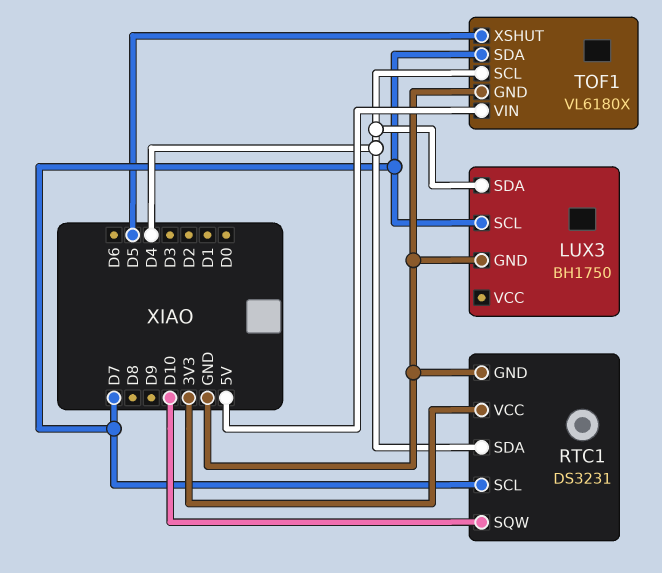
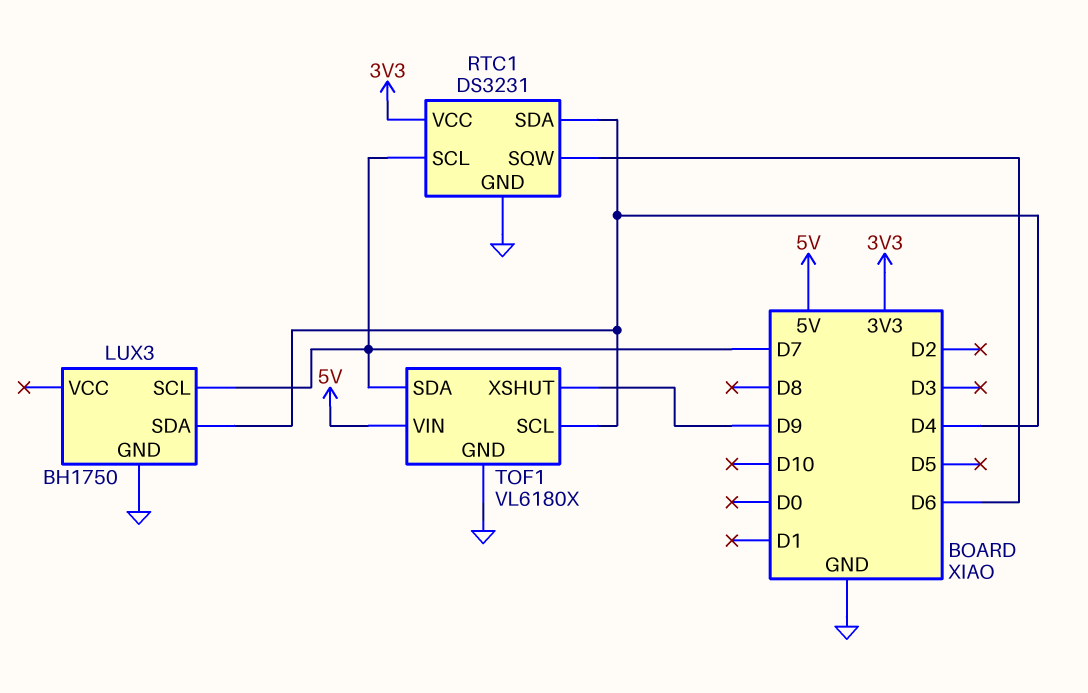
RTC1 pin SQW: D10 -> D6
TOF1 pin XSHUT: D5 -> D9

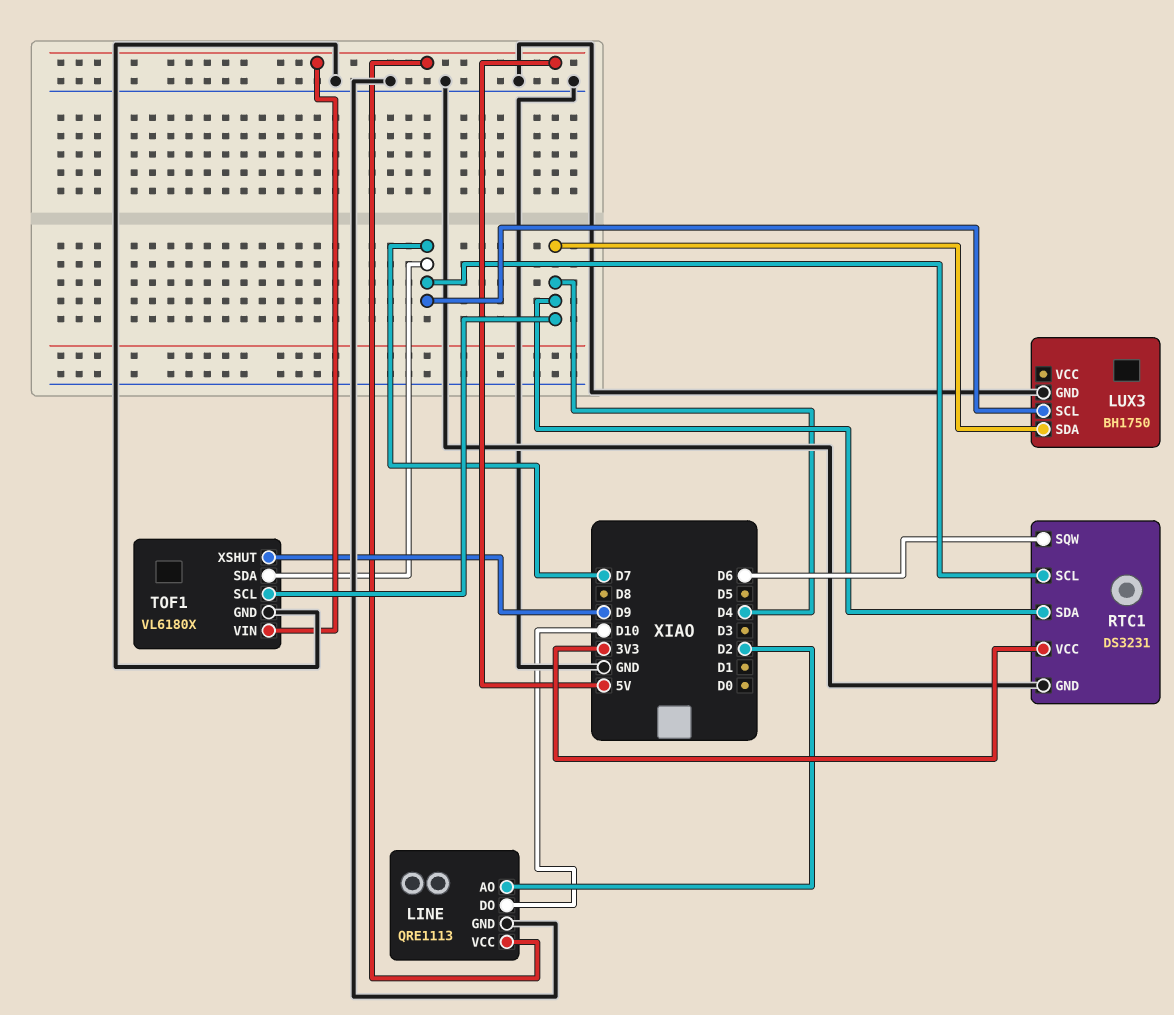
LINE: none -> QRE1113
LINE pin AO: none -> D2
LINE pin DO: none -> D10
LINE pin GND: none -> GND
LINE pin VCC: none -> 5V

